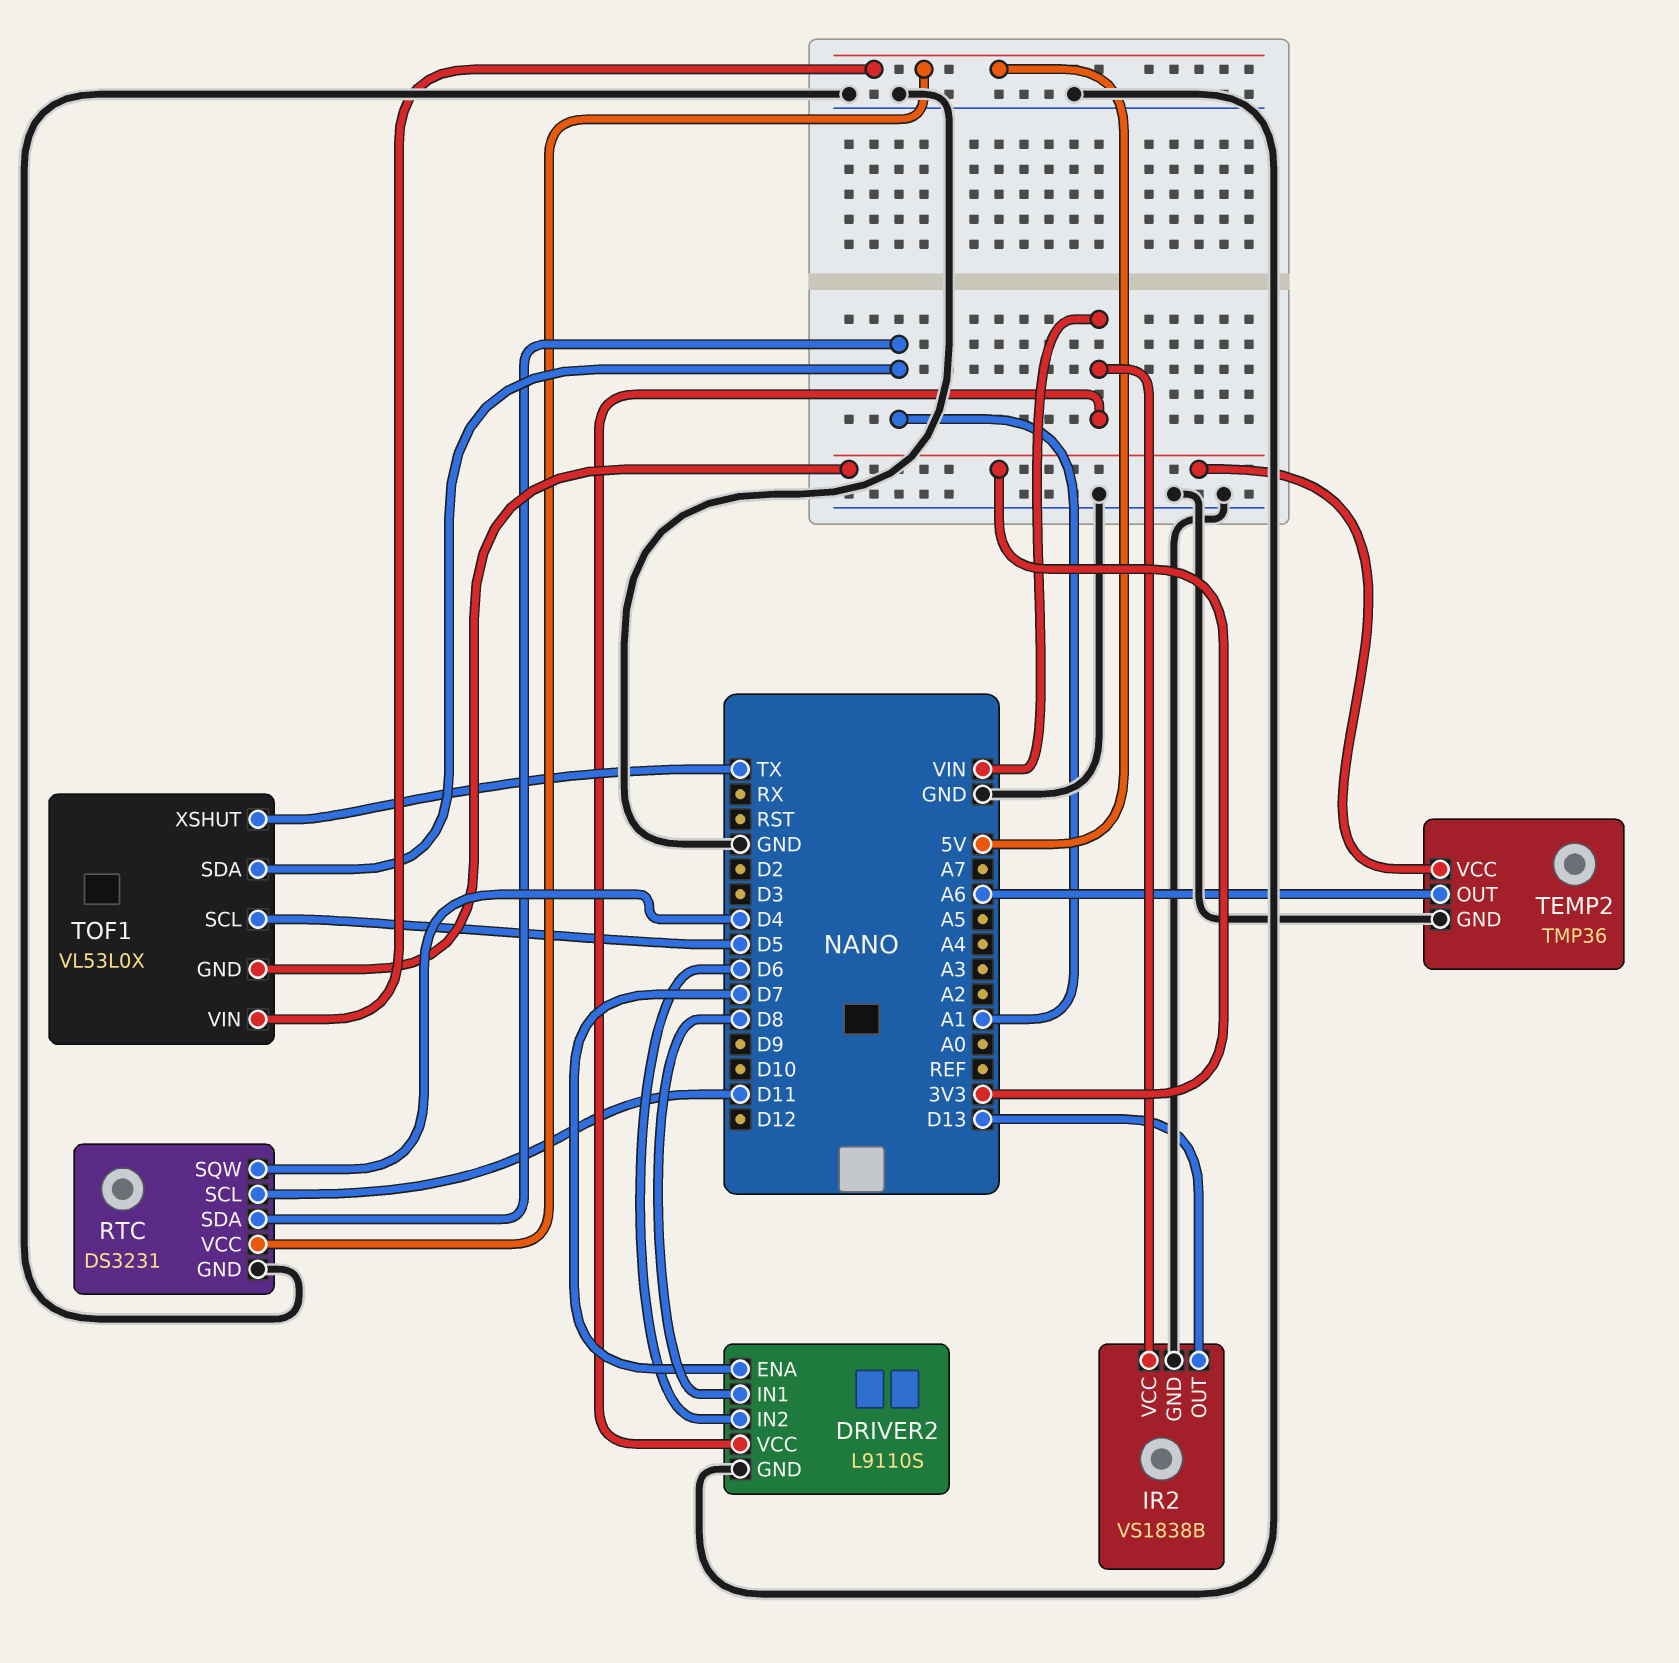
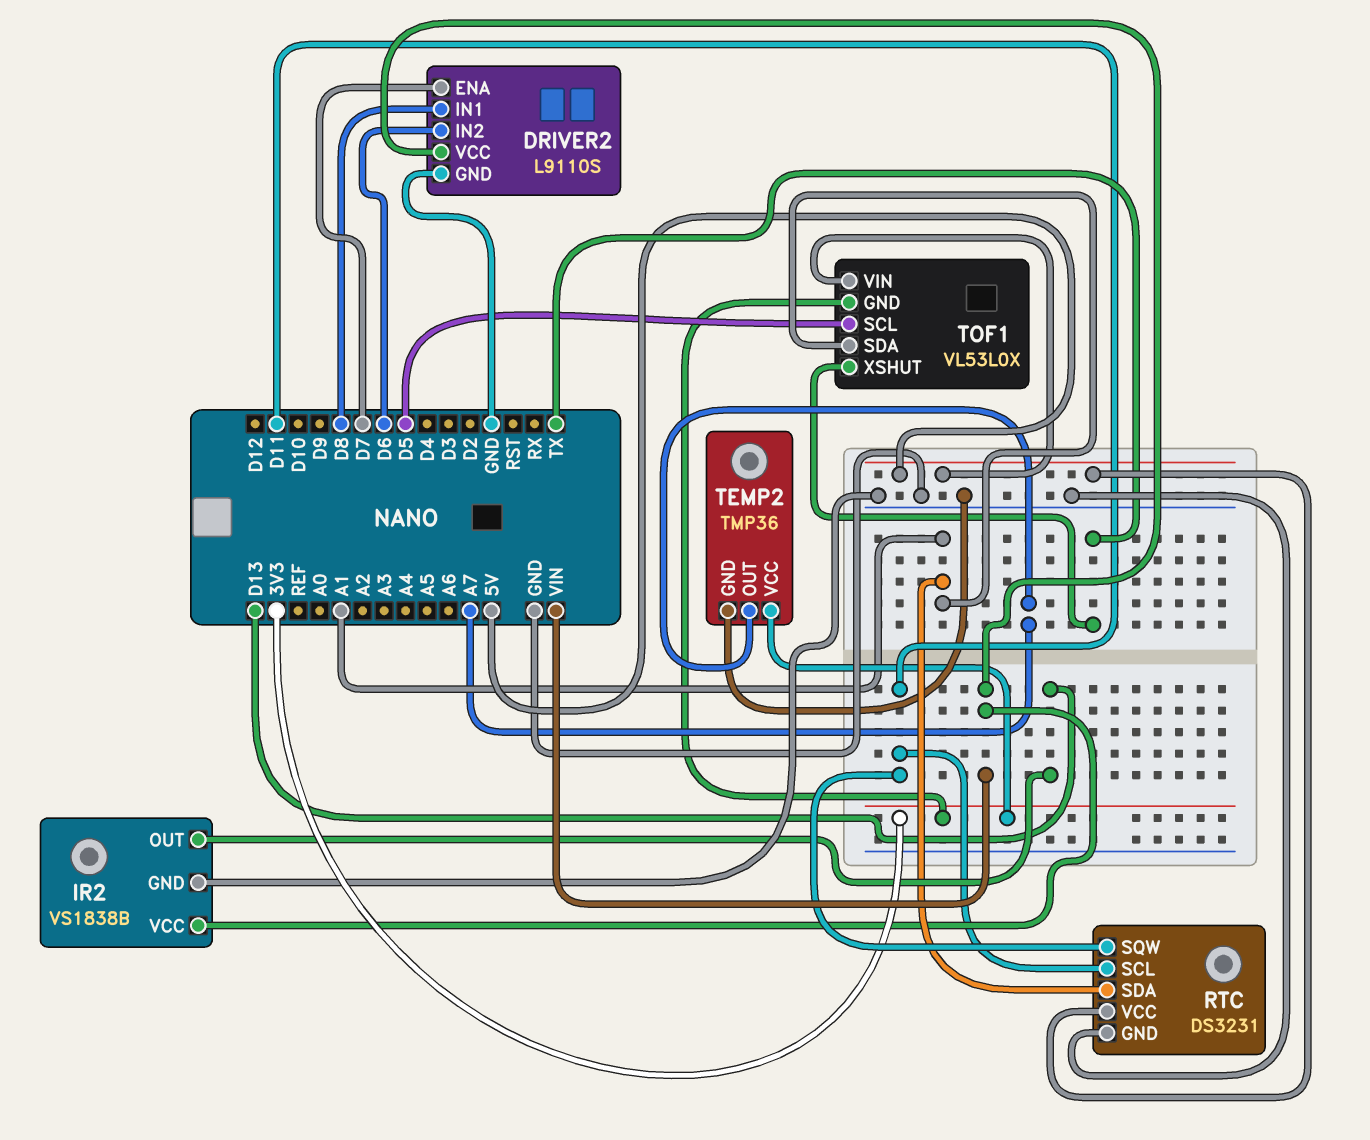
RTC pin SQW: D4 -> D11
TEMP2 pin OUT: A6 -> A7

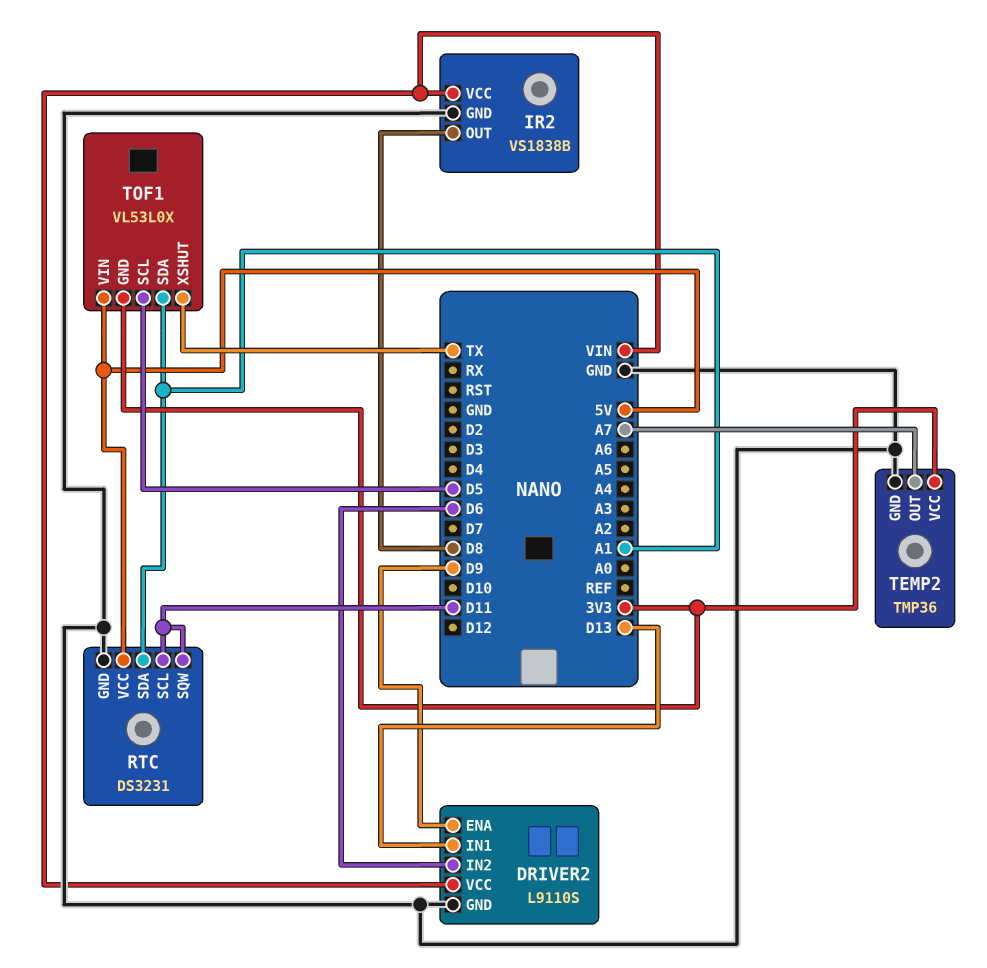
DRIVER2 pin ENA: D7 -> D9
DRIVER2 pin IN1: D8 -> D13
IR2 pin OUT: D13 -> D8

